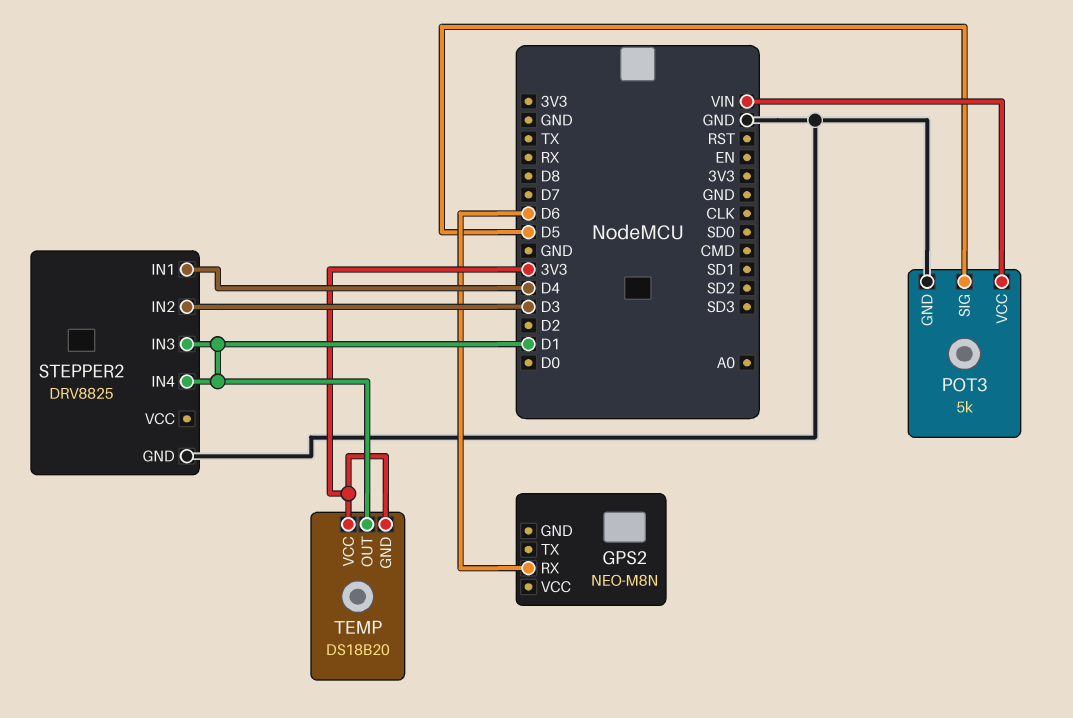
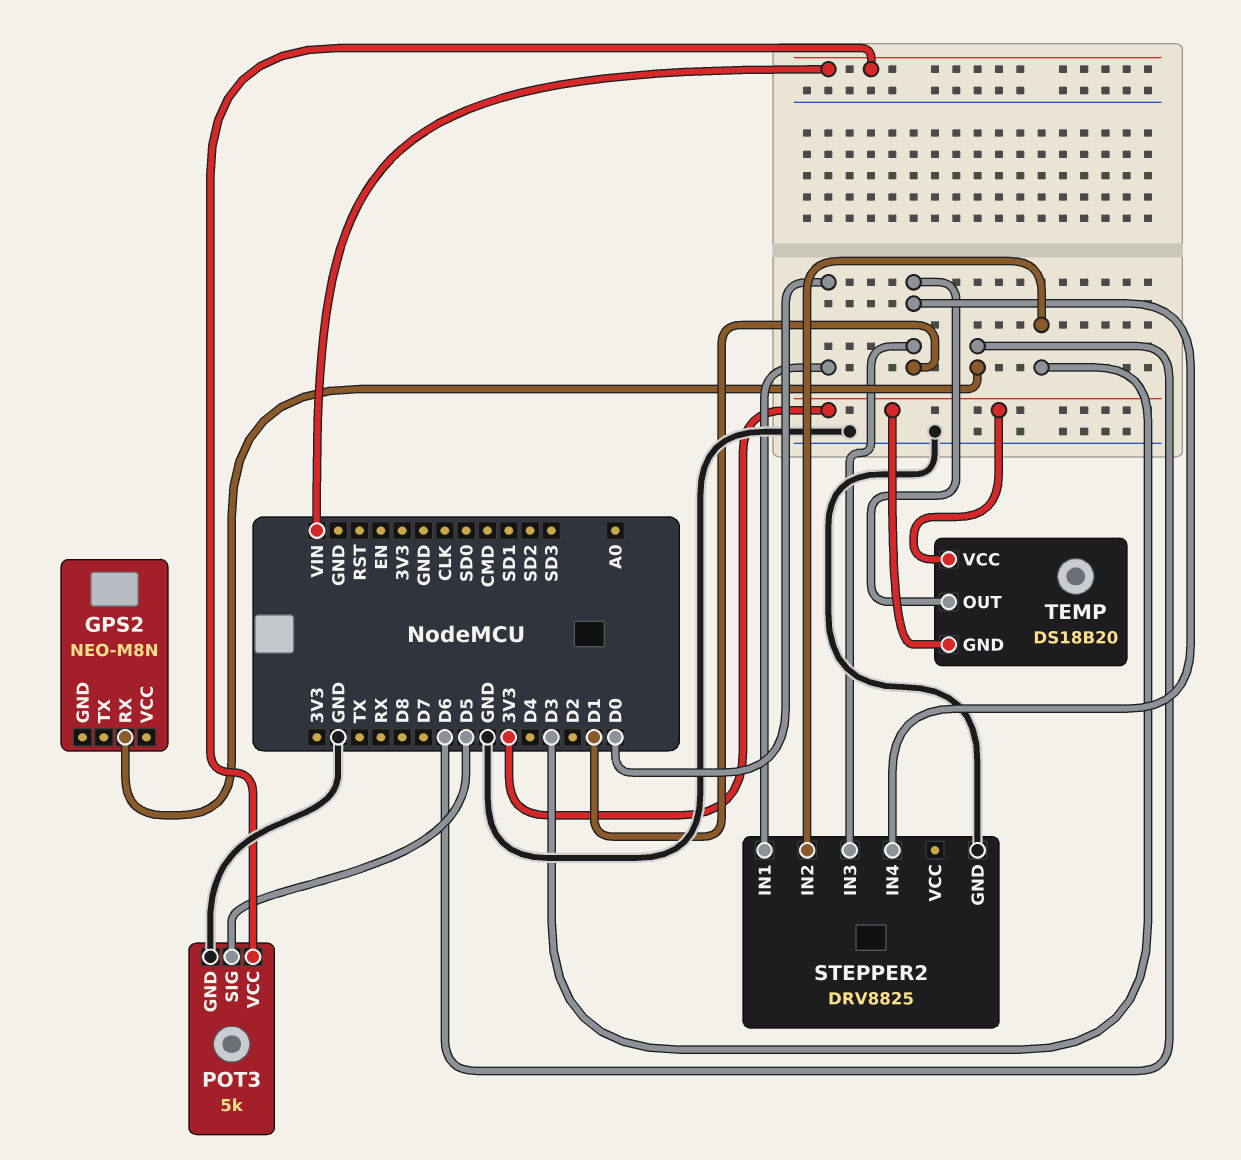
STEPPER2 pin IN1: D4 -> D0

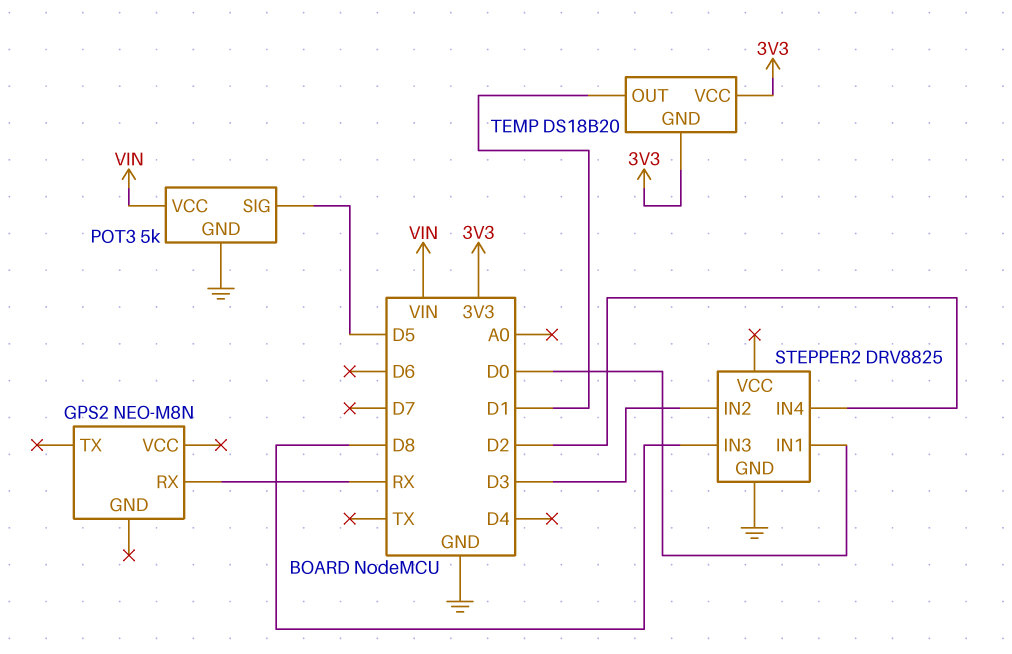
GPS2 pin RX: D6 -> RX
STEPPER2 pin IN3: D1 -> D8
STEPPER2 pin IN4: D1 -> D2

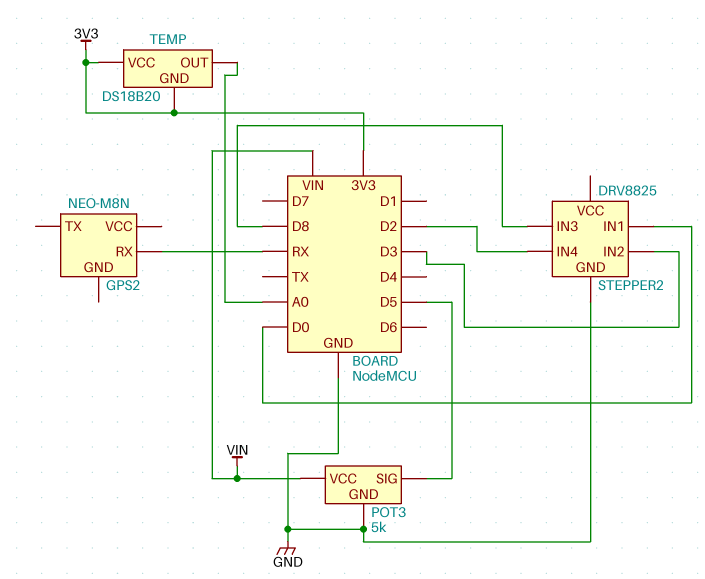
TEMP pin OUT: D1 -> A0

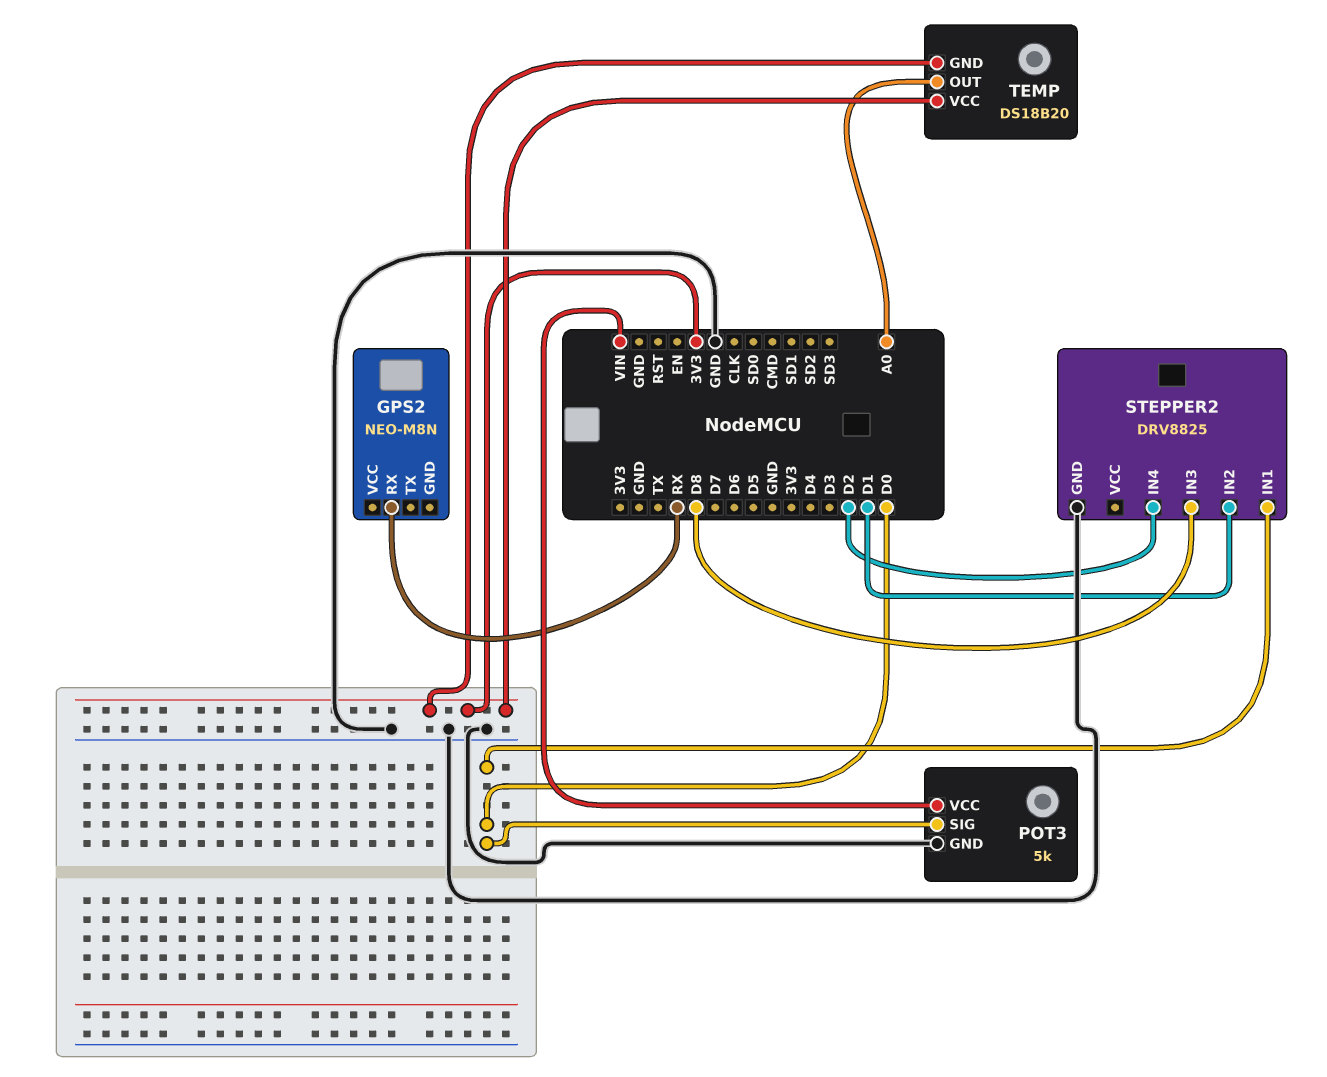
POT3 pin SIG: D5 -> D0
STEPPER2 pin IN2: D3 -> D1

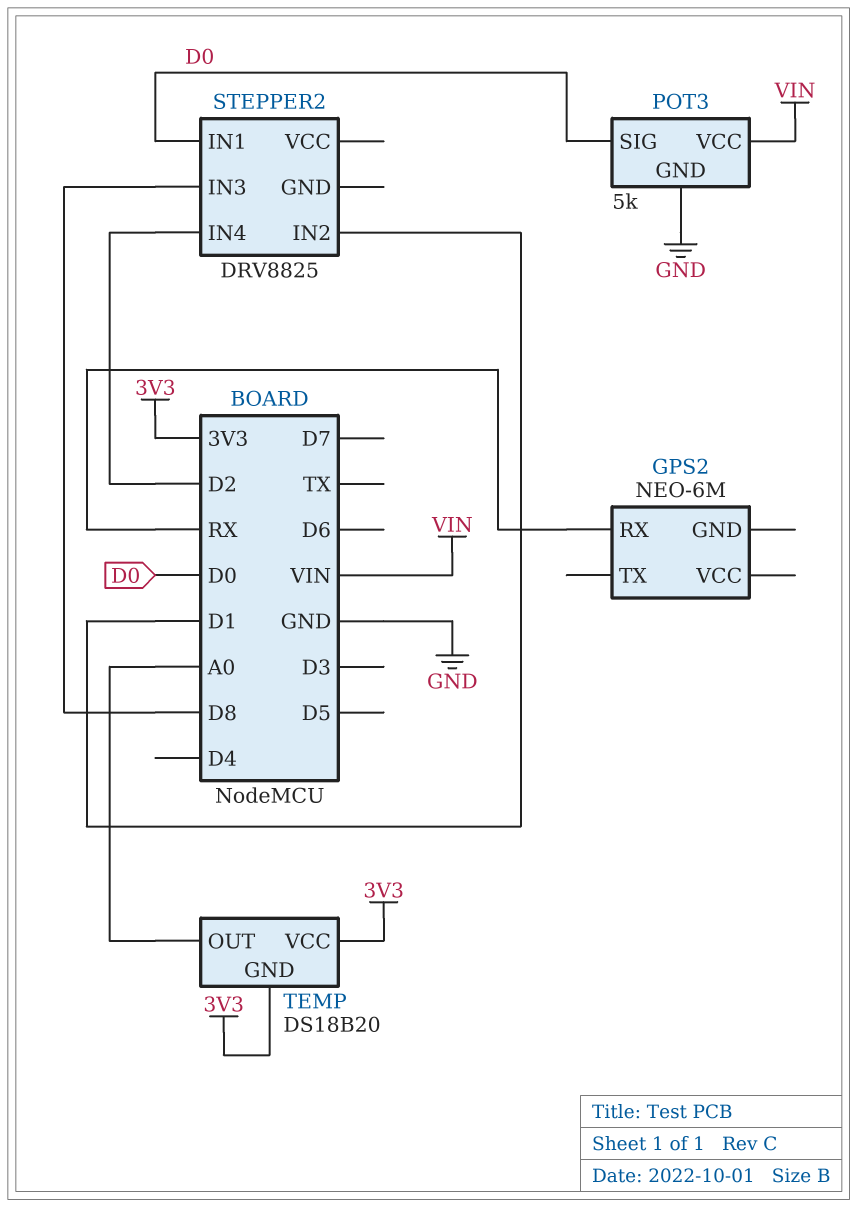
GPS2: NEO-M8N -> NEO-6M
STEPPER2 pin GND: GND -> none

